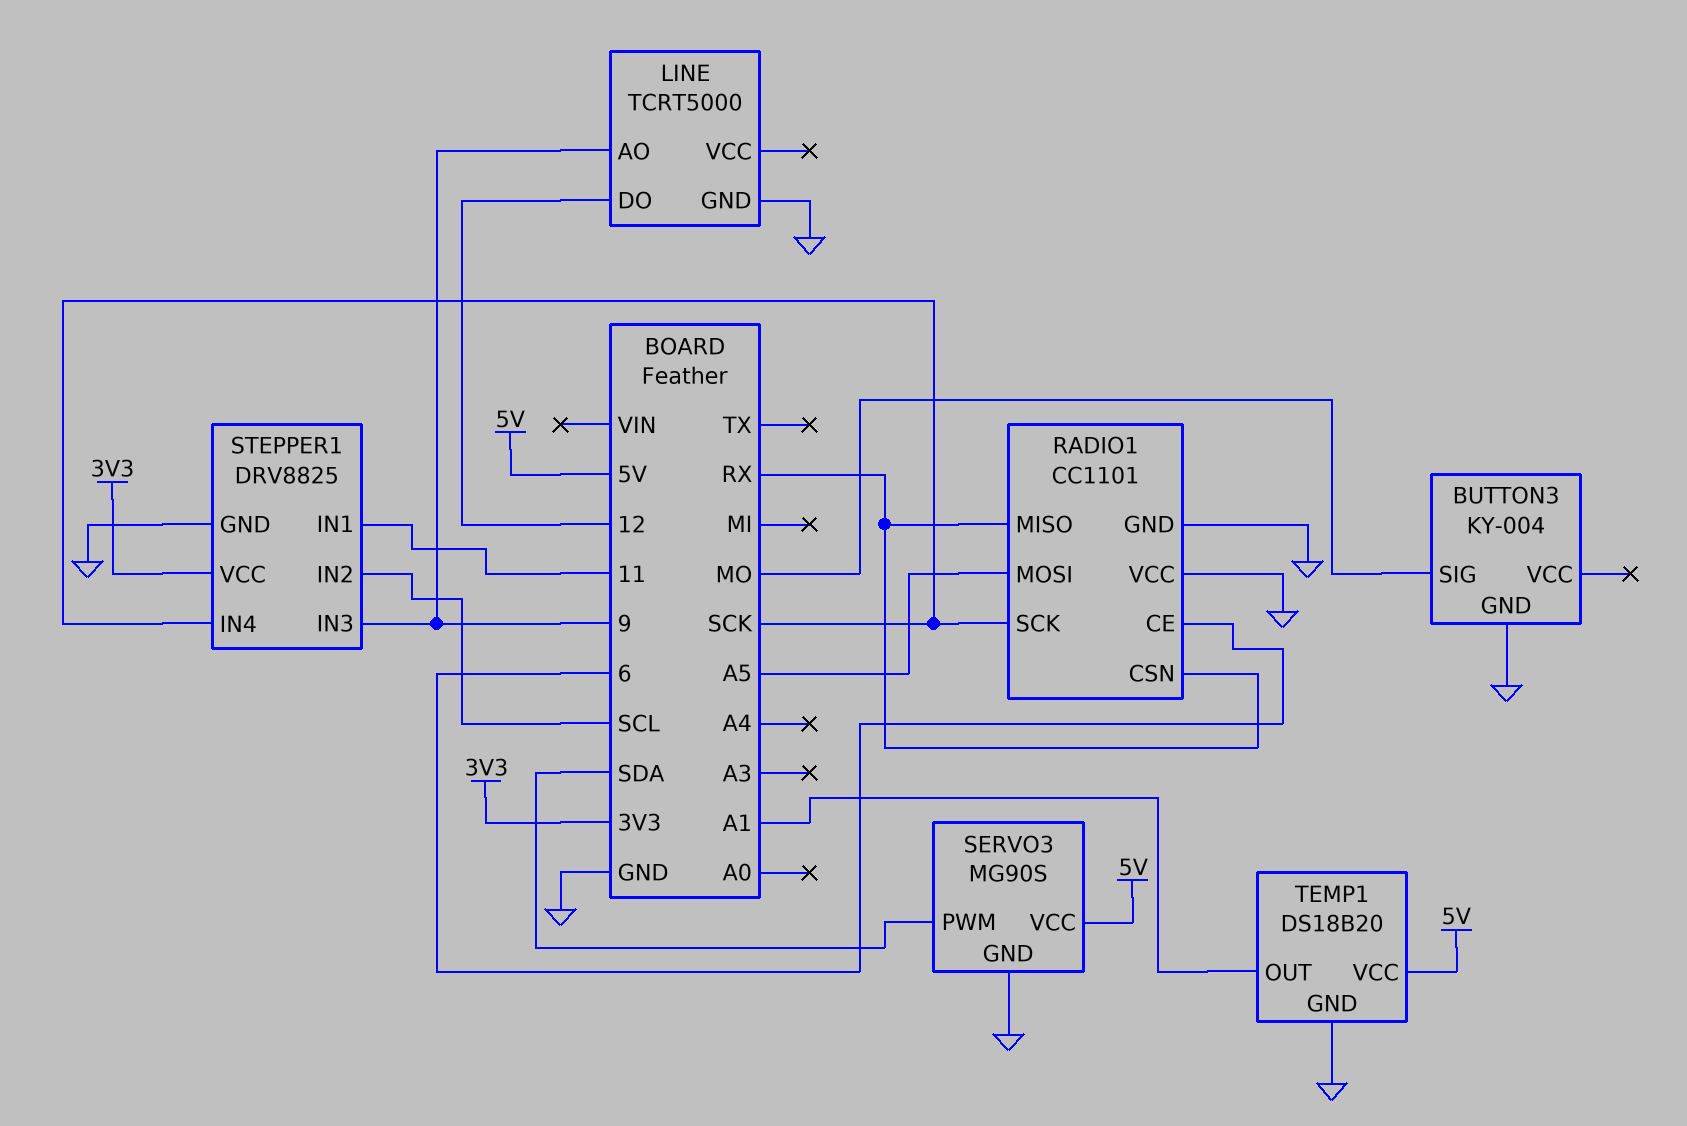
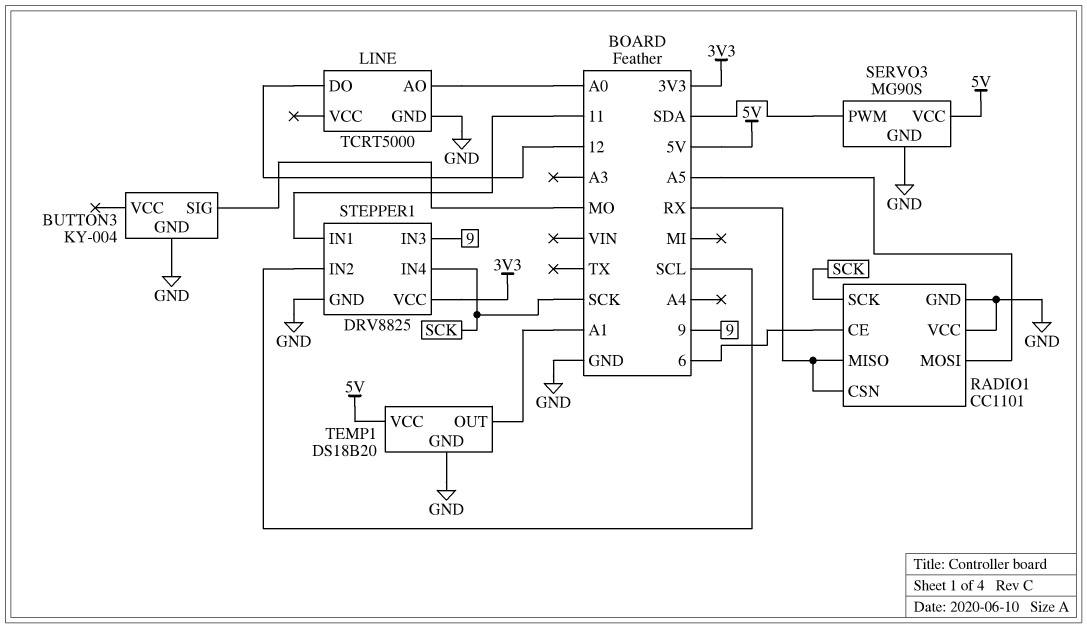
LINE pin AO: 9 -> A0

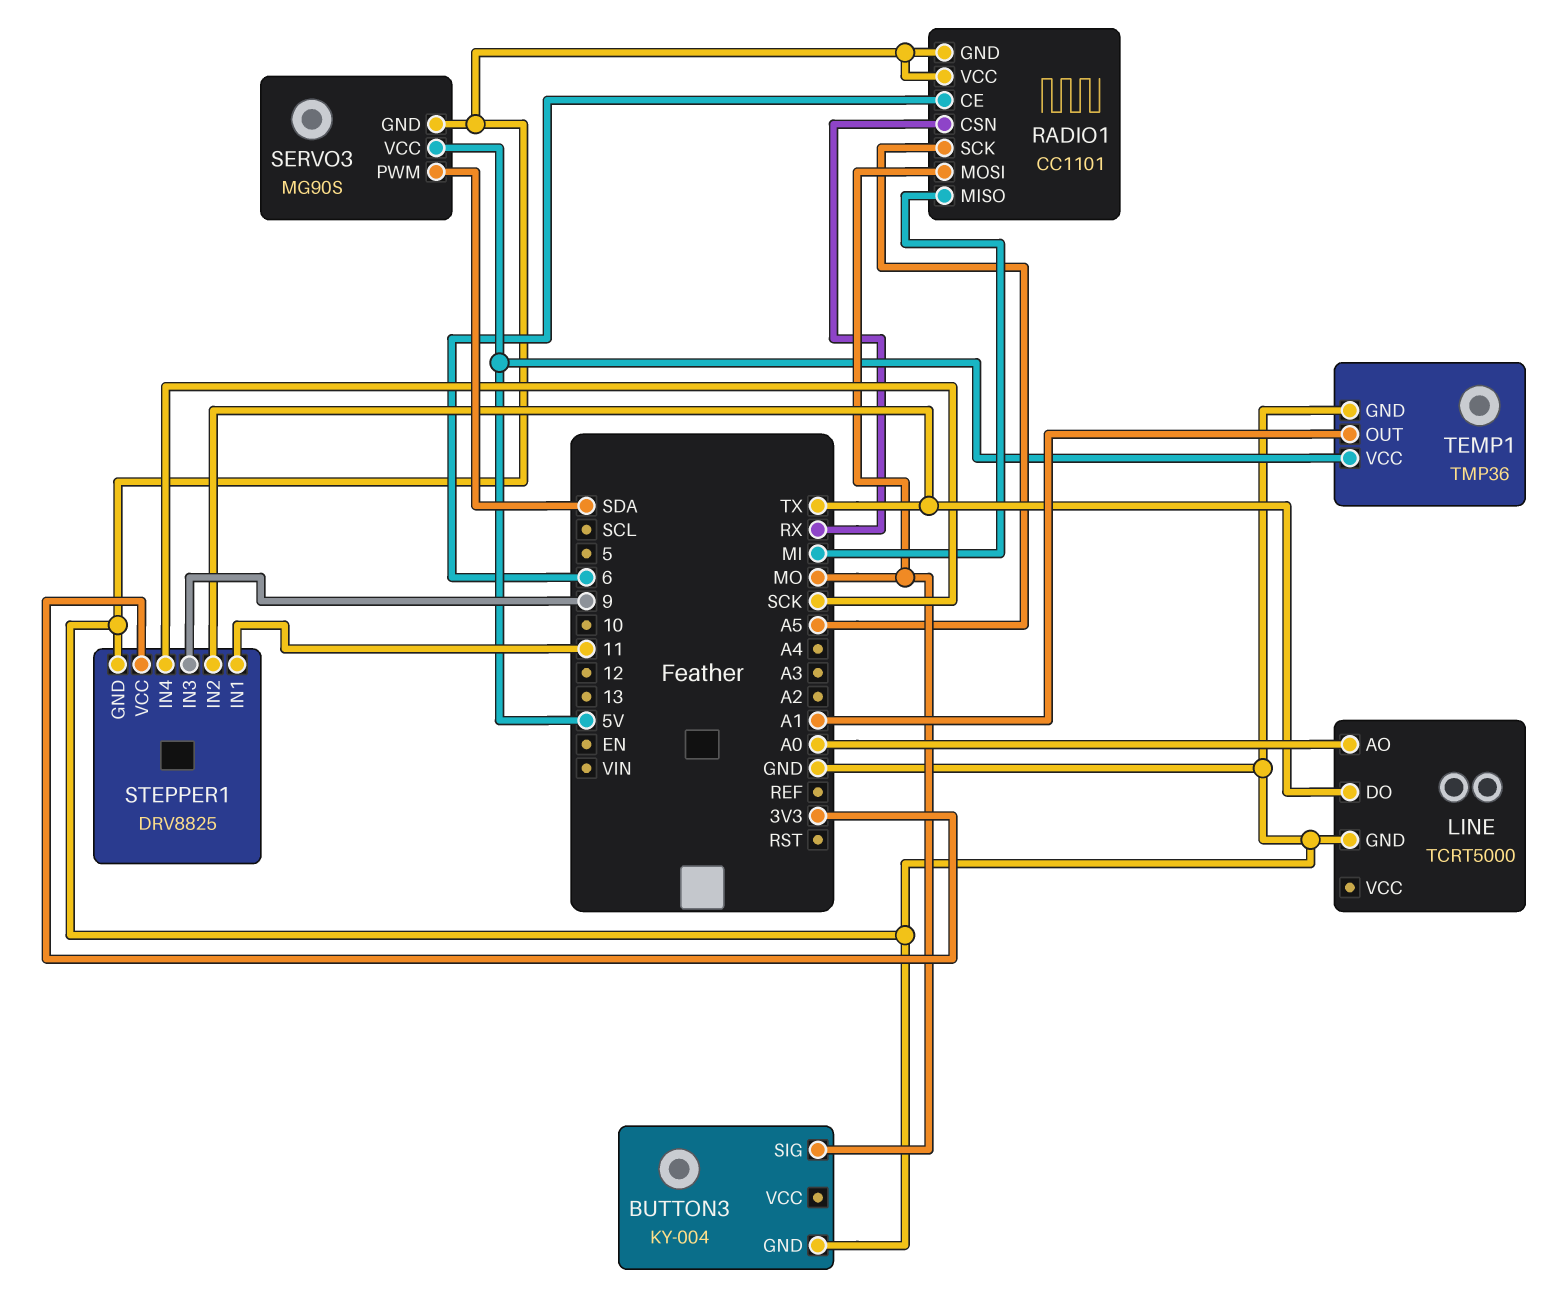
LINE pin DO: 12 -> TX
RADIO1 pin MISO: RX -> MI
RADIO1 pin MOSI: A5 -> MO
RADIO1 pin SCK: SCK -> A5
STEPPER1 pin IN2: SCL -> TX
TEMP1: DS18B20 -> TMP36

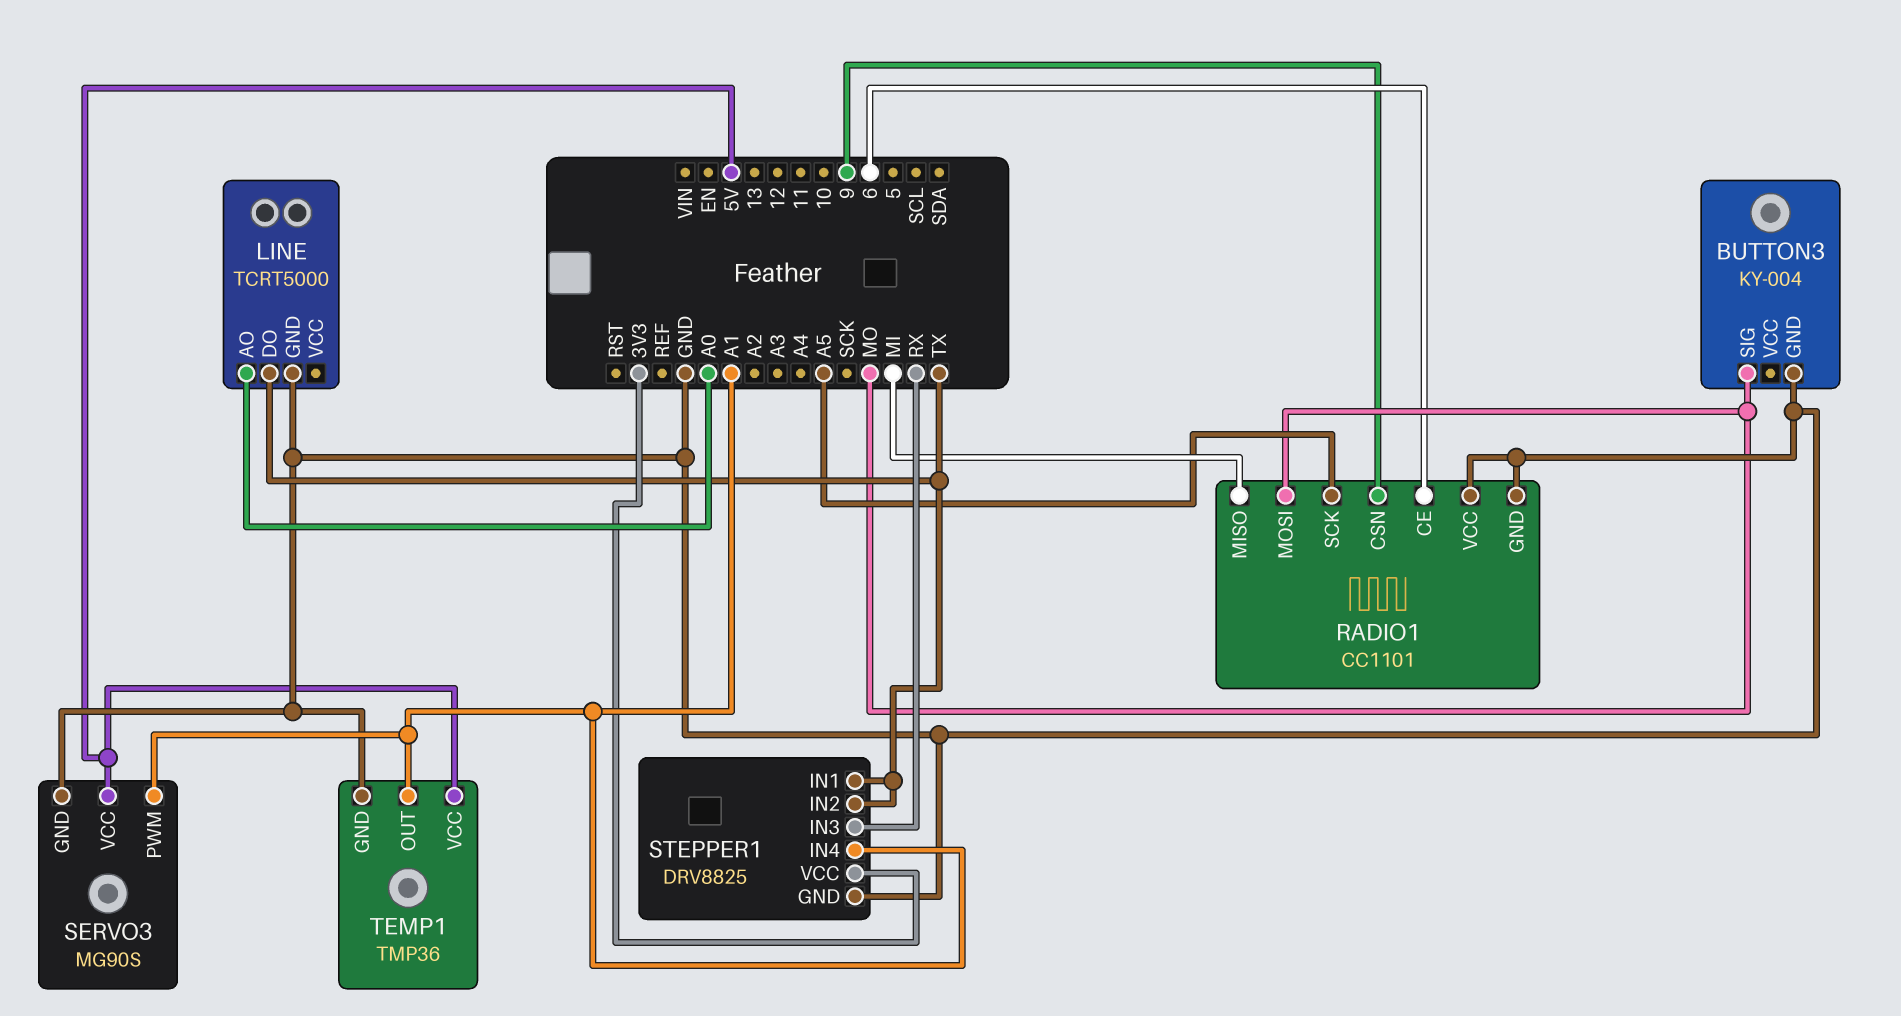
RADIO1 pin CSN: RX -> 9
SERVO3 pin PWM: SDA -> A1
STEPPER1 pin IN1: 11 -> TX
STEPPER1 pin IN3: 9 -> RX
STEPPER1 pin IN4: SCK -> A1

